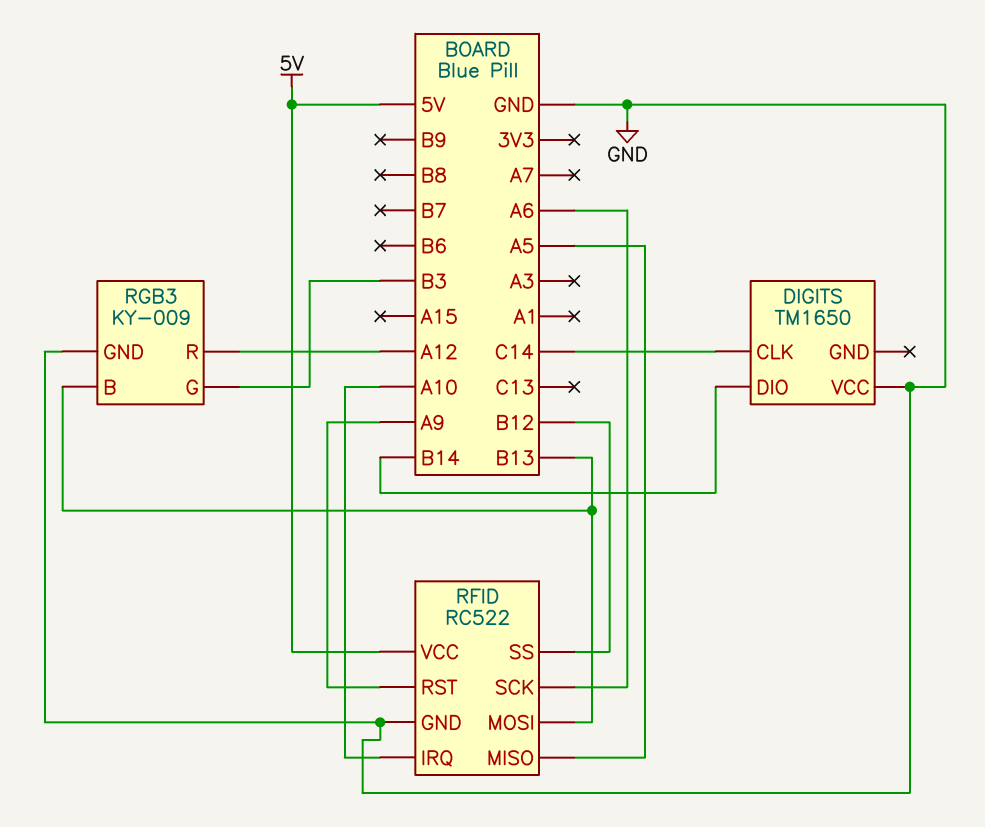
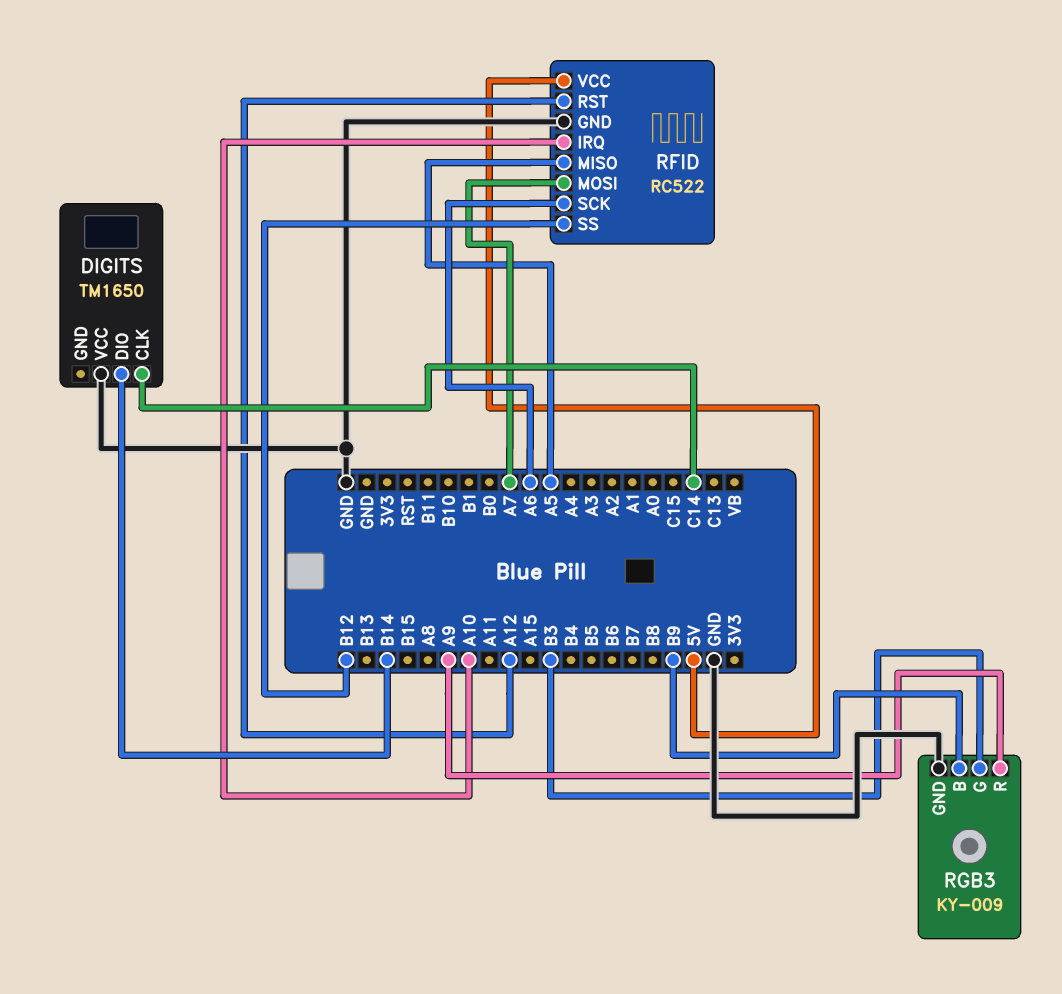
RFID pin MOSI: B13 -> A7
RFID pin RST: A9 -> A12
RGB3 pin B: B13 -> B9
RGB3 pin R: A12 -> A9

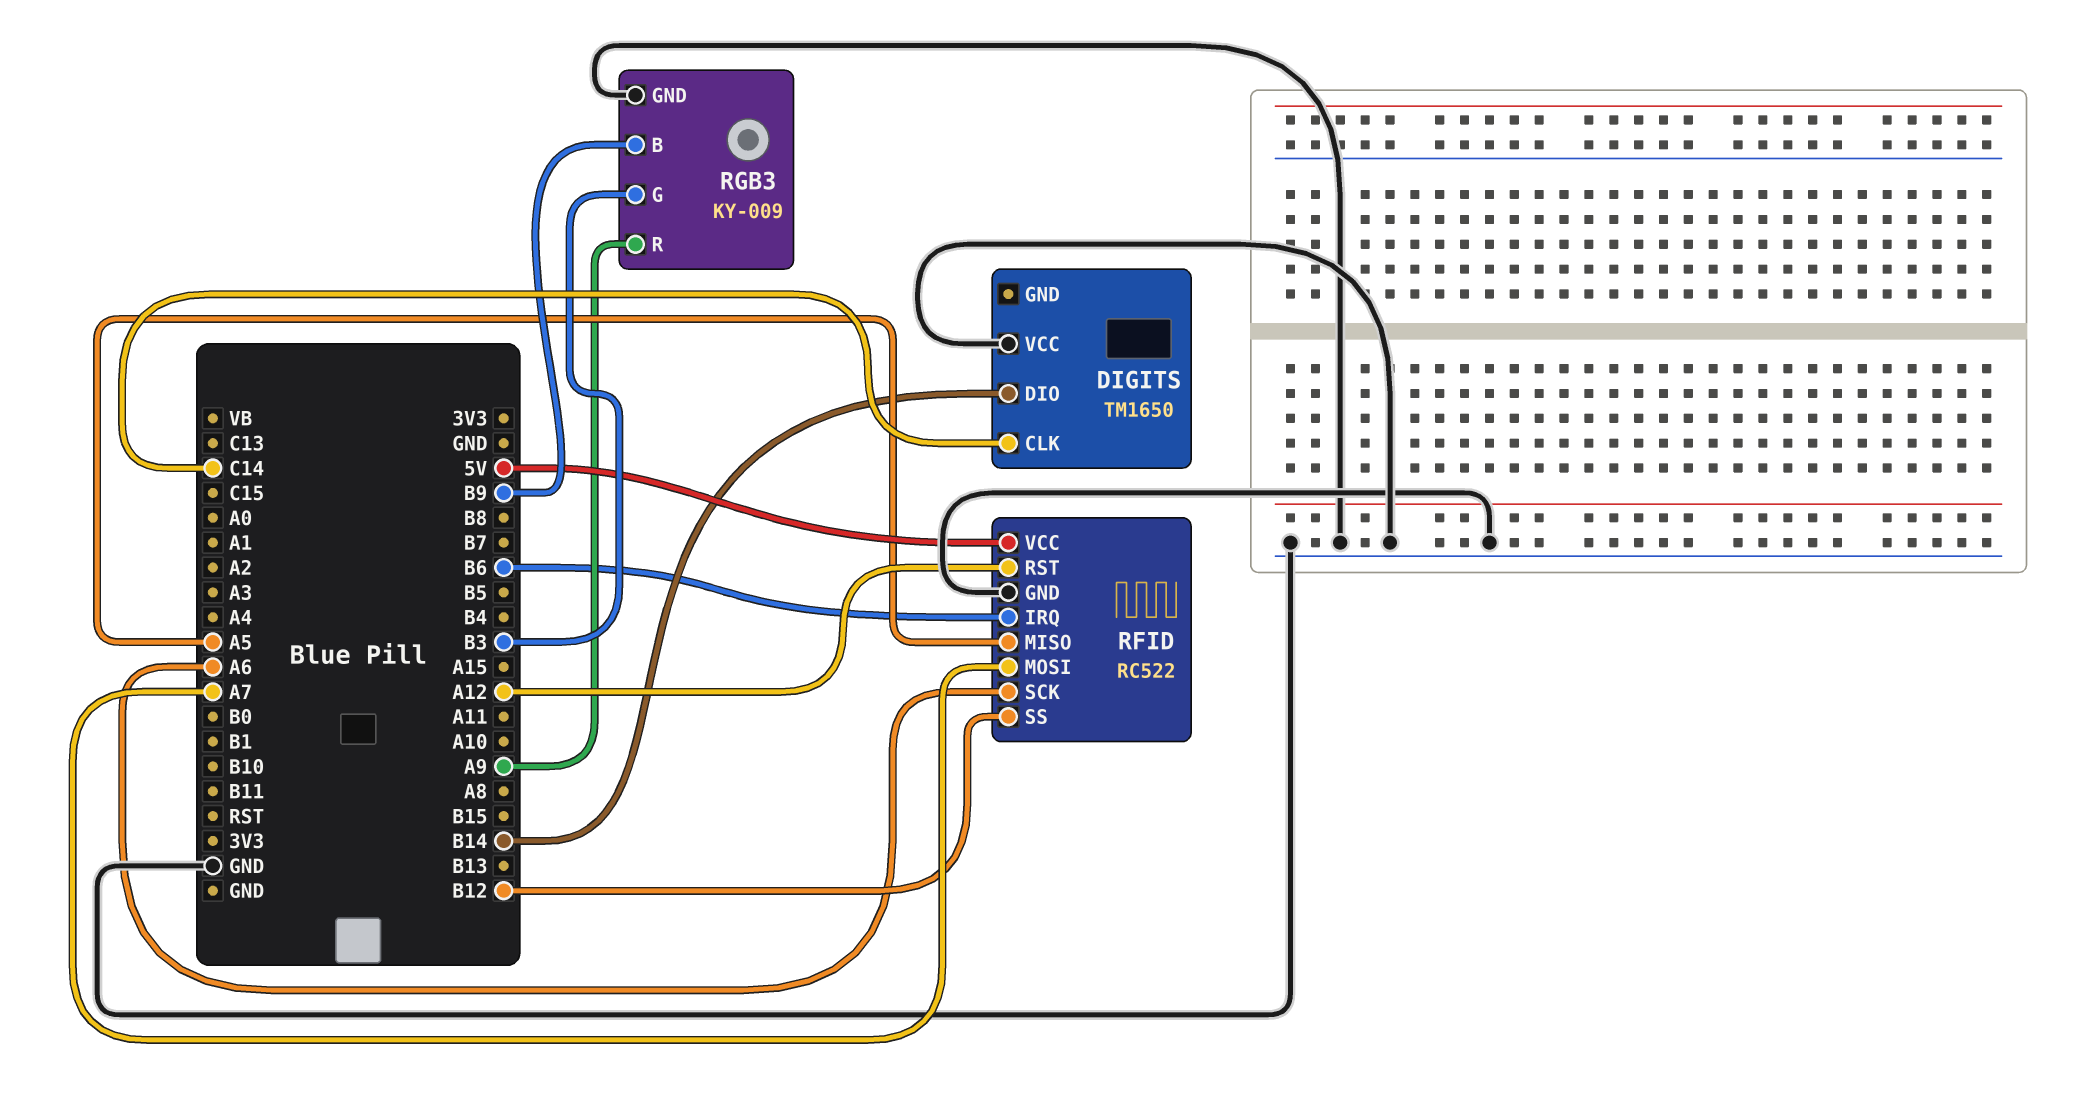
RFID pin IRQ: A10 -> B6

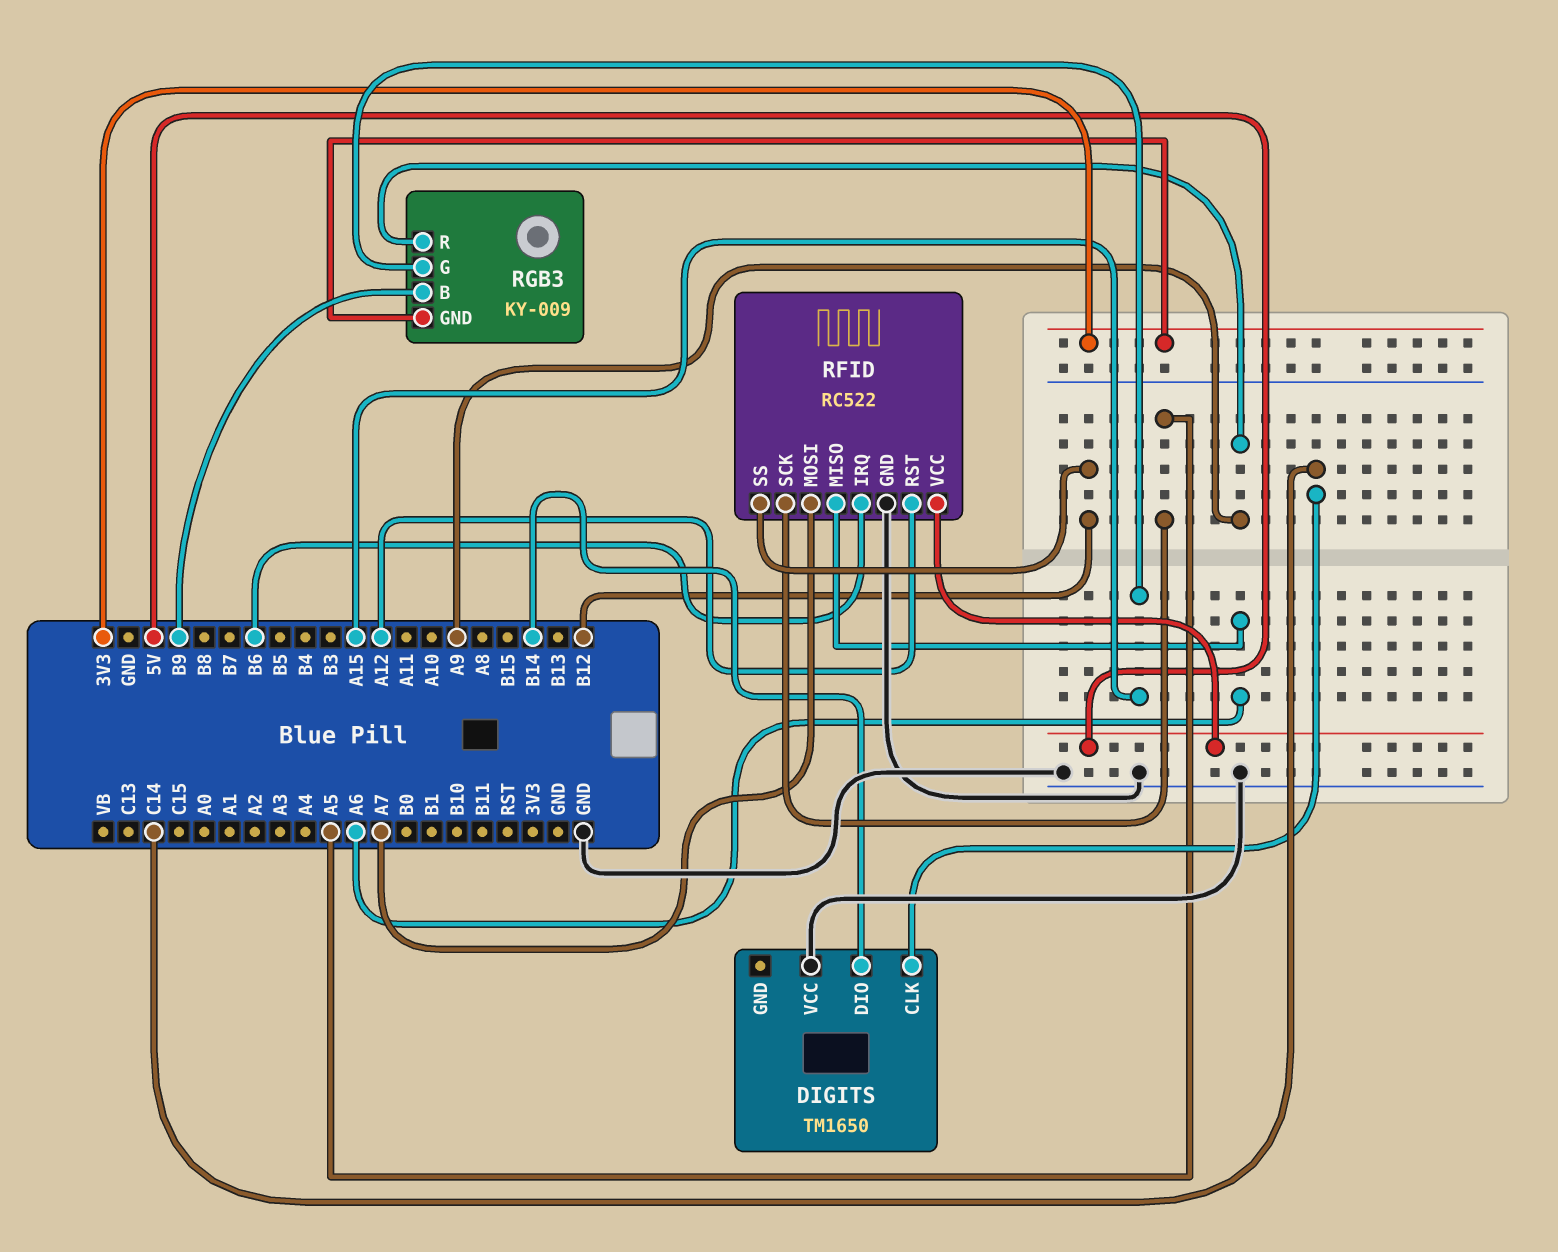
RFID pin MISO: A5 -> A6
RFID pin SCK: A6 -> A5
RGB3 pin G: B3 -> A15
RGB3 pin GND: GND -> 3V3

